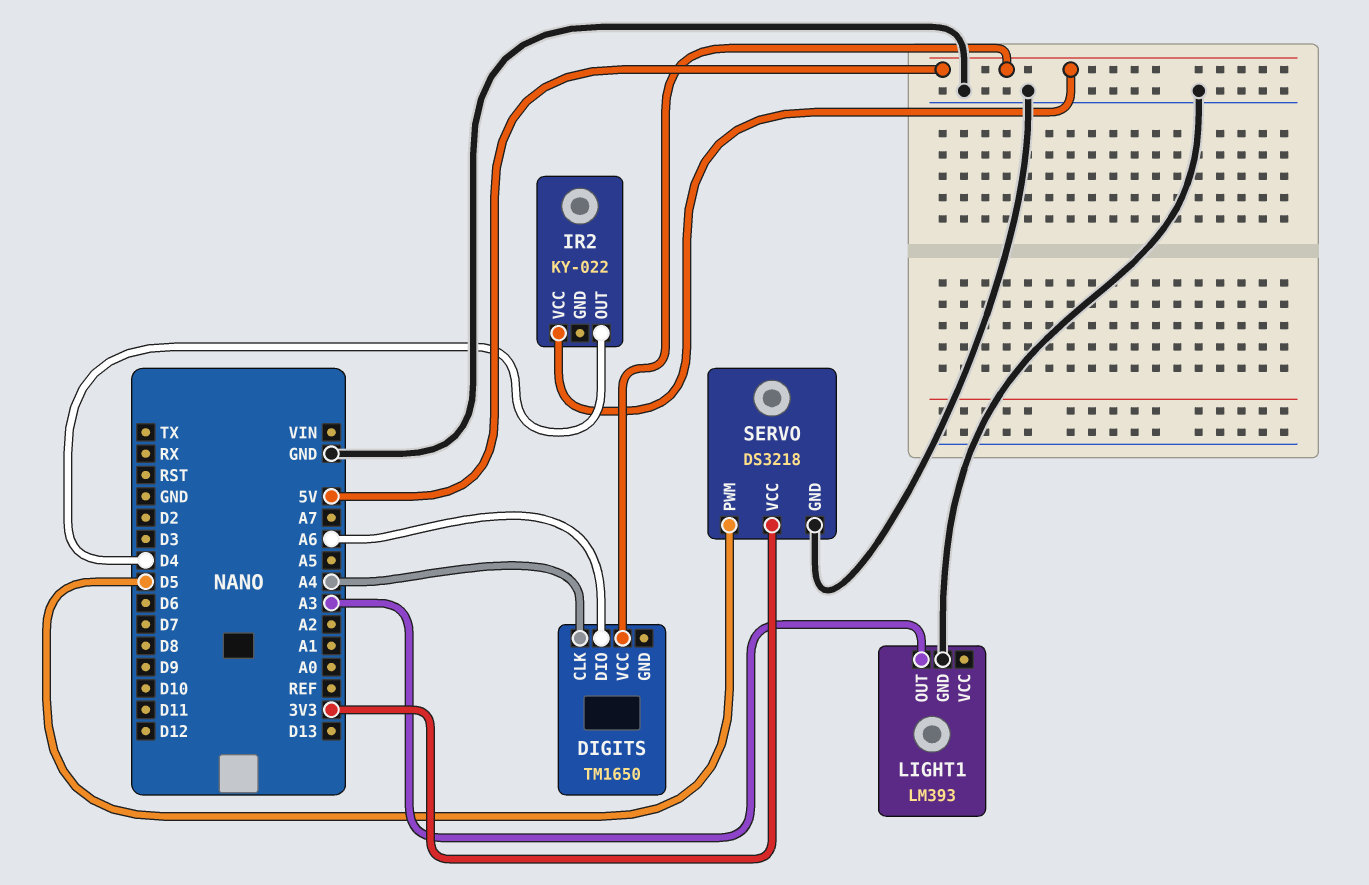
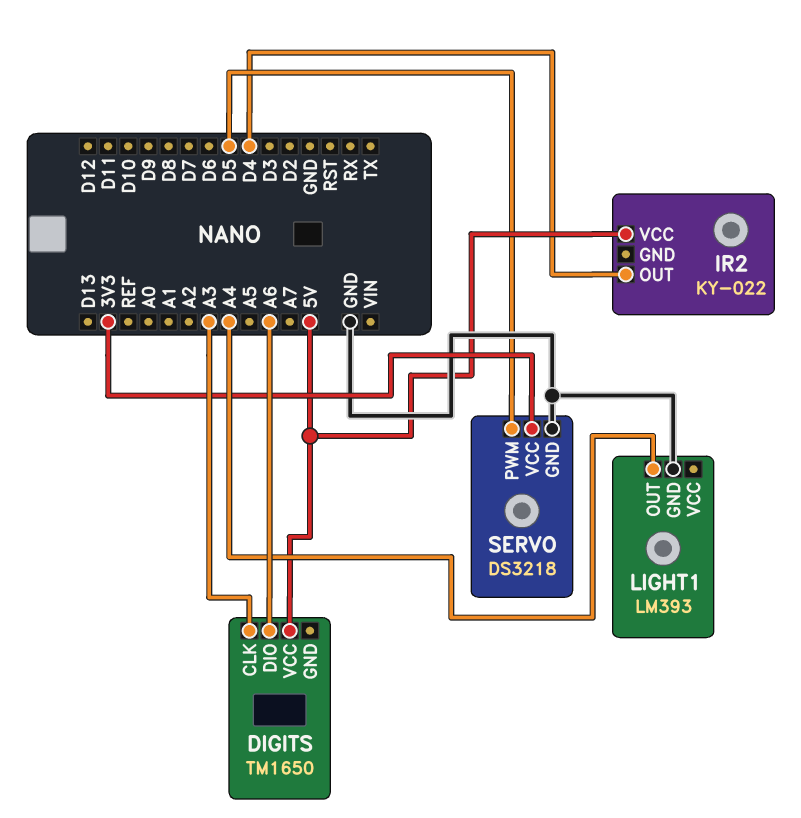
DIGITS pin CLK: A4 -> A3
LIGHT1 pin OUT: A3 -> A4

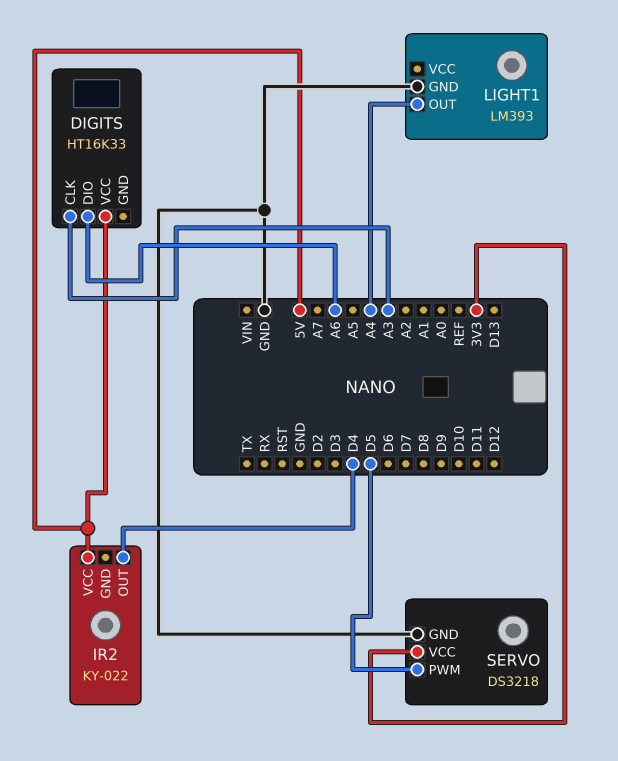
DIGITS: TM1650 -> HT16K33

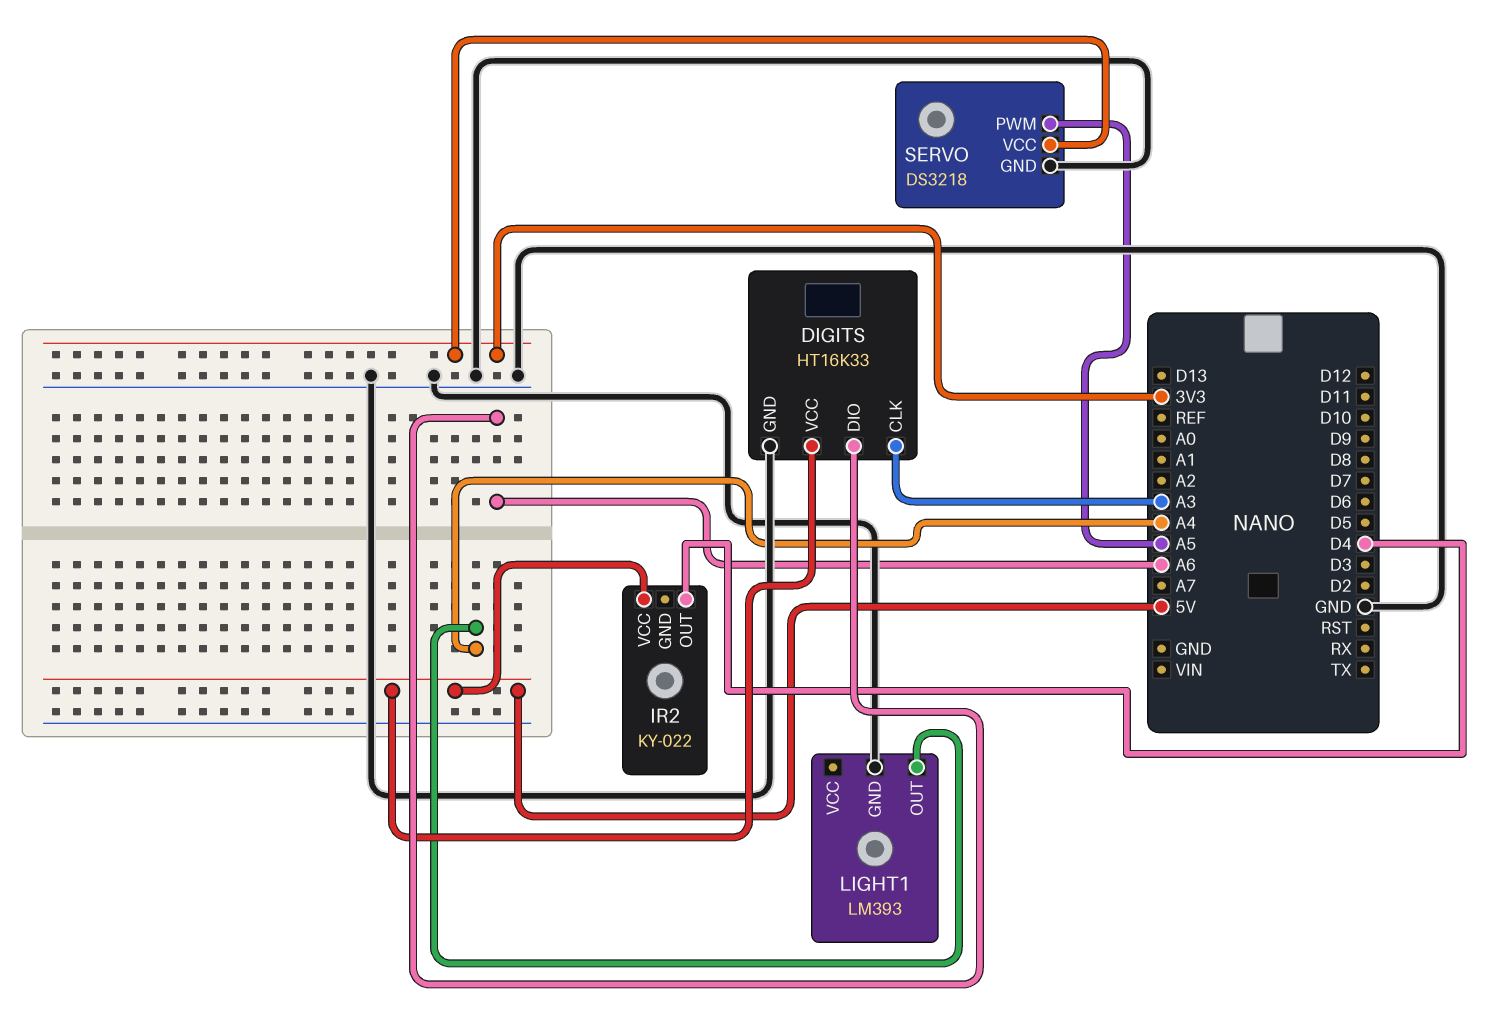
DIGITS pin GND: none -> GND
SERVO pin PWM: D5 -> A5

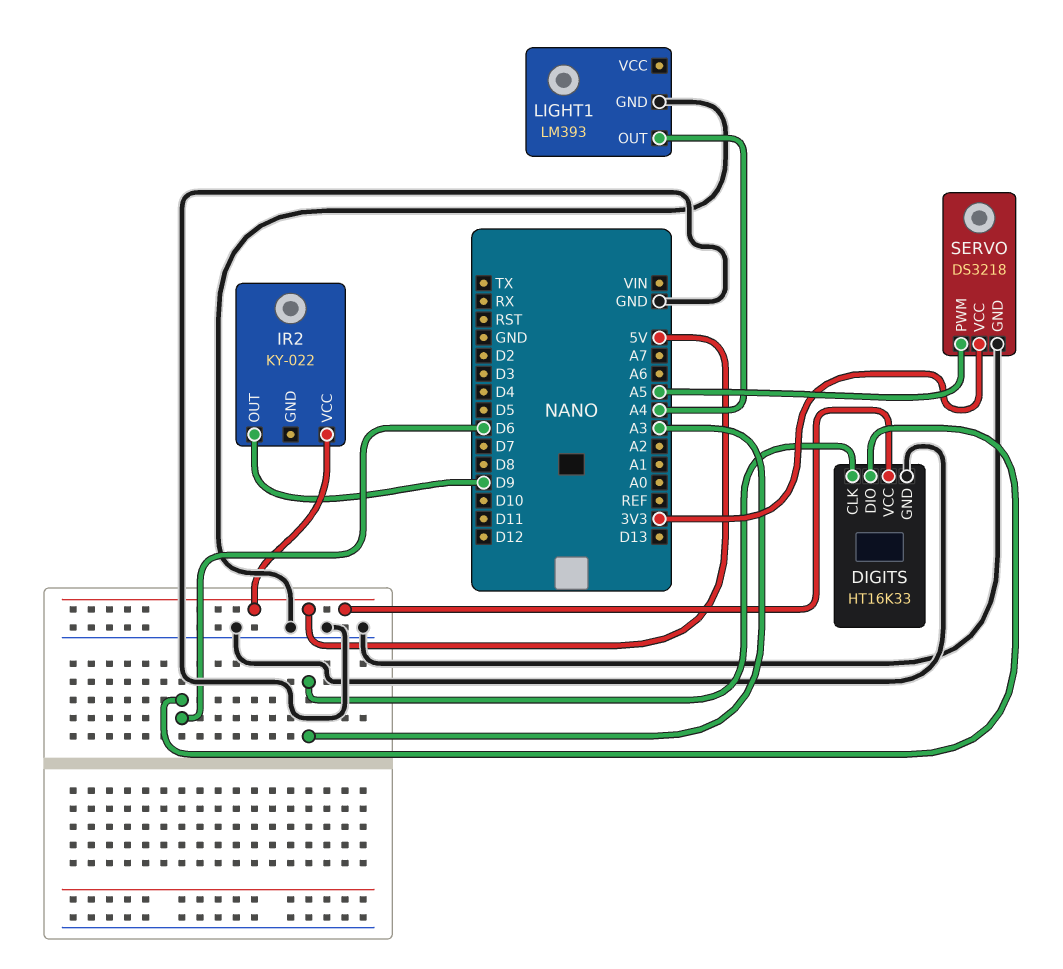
DIGITS pin DIO: A6 -> D6
IR2 pin OUT: D4 -> D9

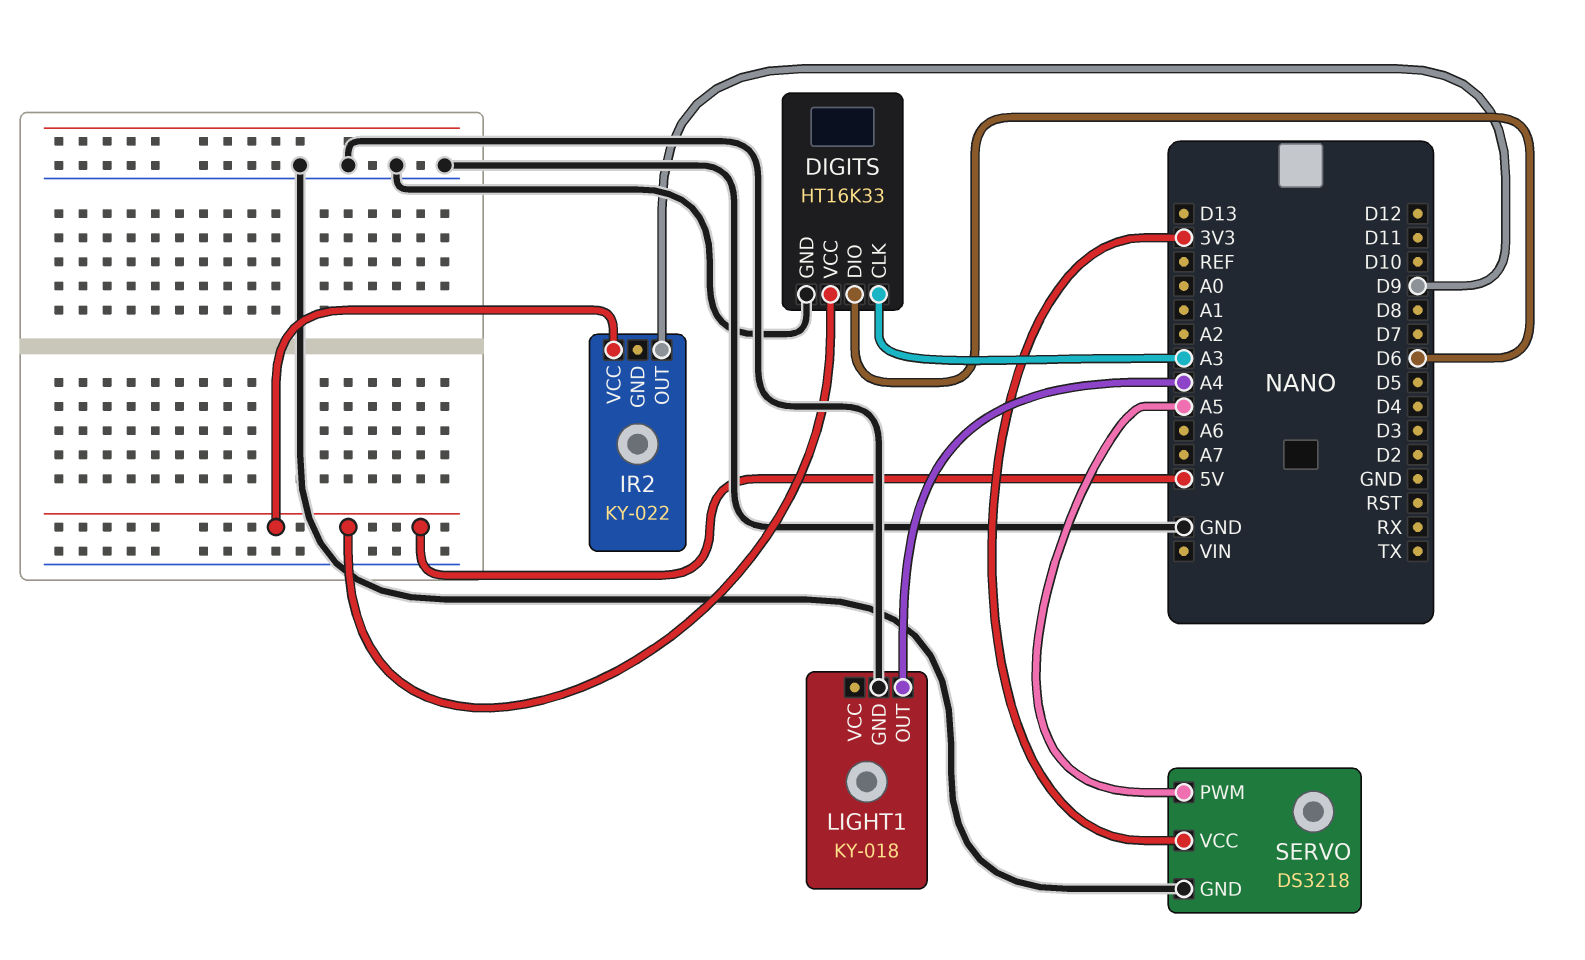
LIGHT1: LM393 -> KY-018

